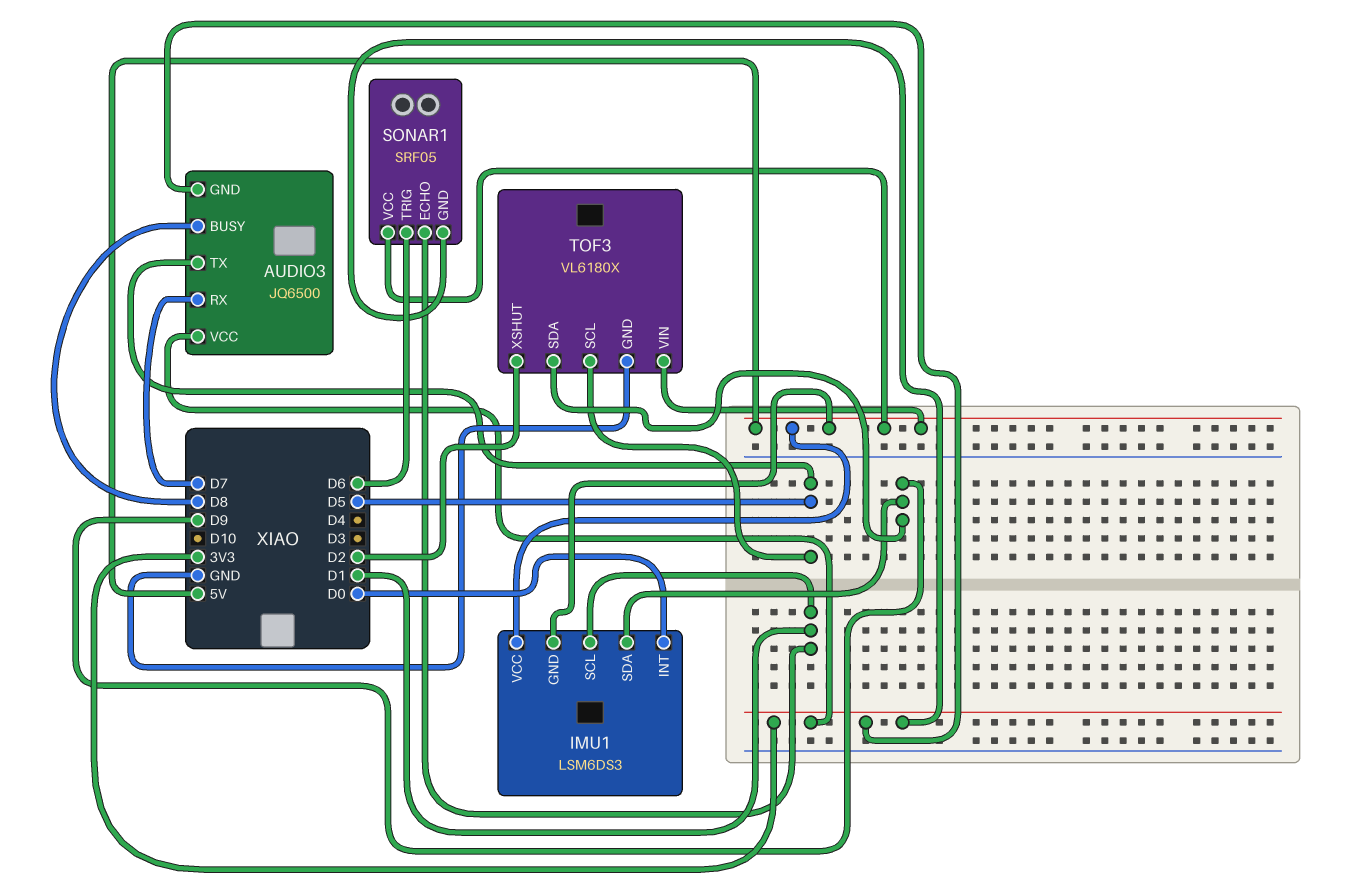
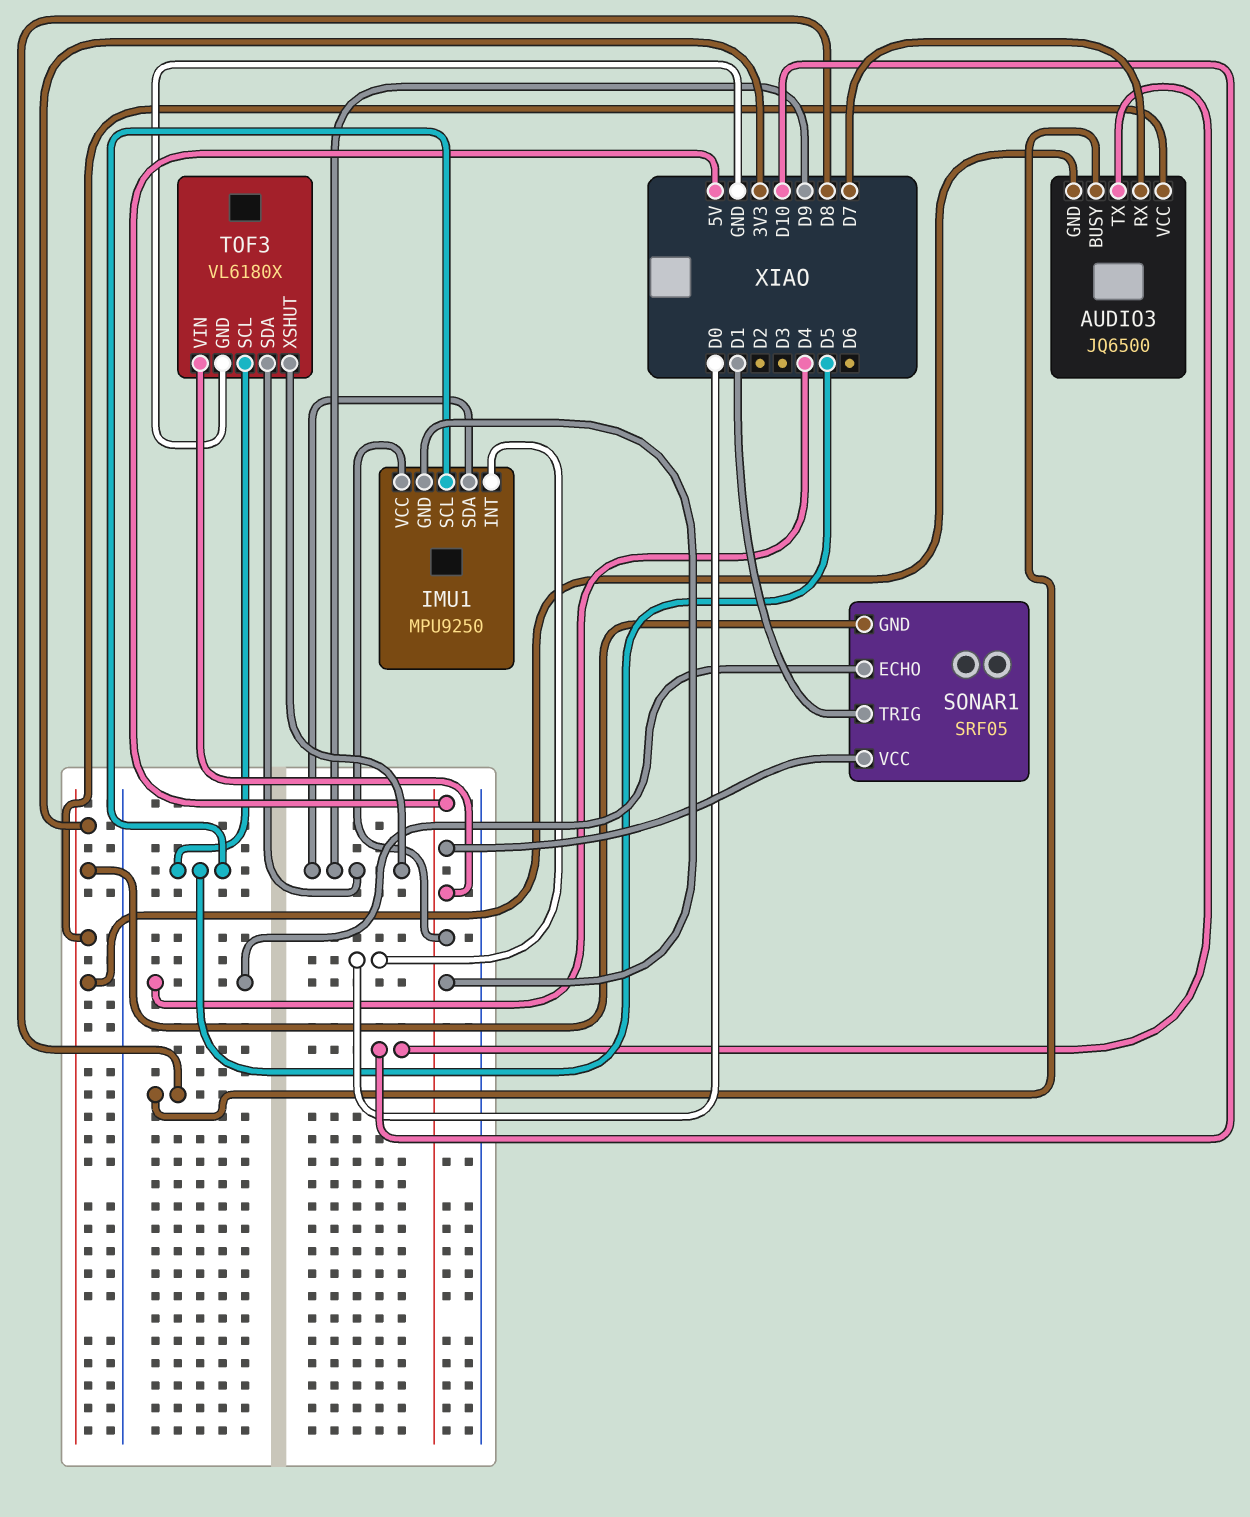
AUDIO3 pin TX: D5 -> D10
IMU1: LSM6DS3 -> MPU9250
IMU1 pin SCL: D1 -> D5
SONAR1 pin ECHO: D1 -> D4
SONAR1 pin TRIG: D6 -> D1
TOF3 pin XSHUT: D2 -> D9

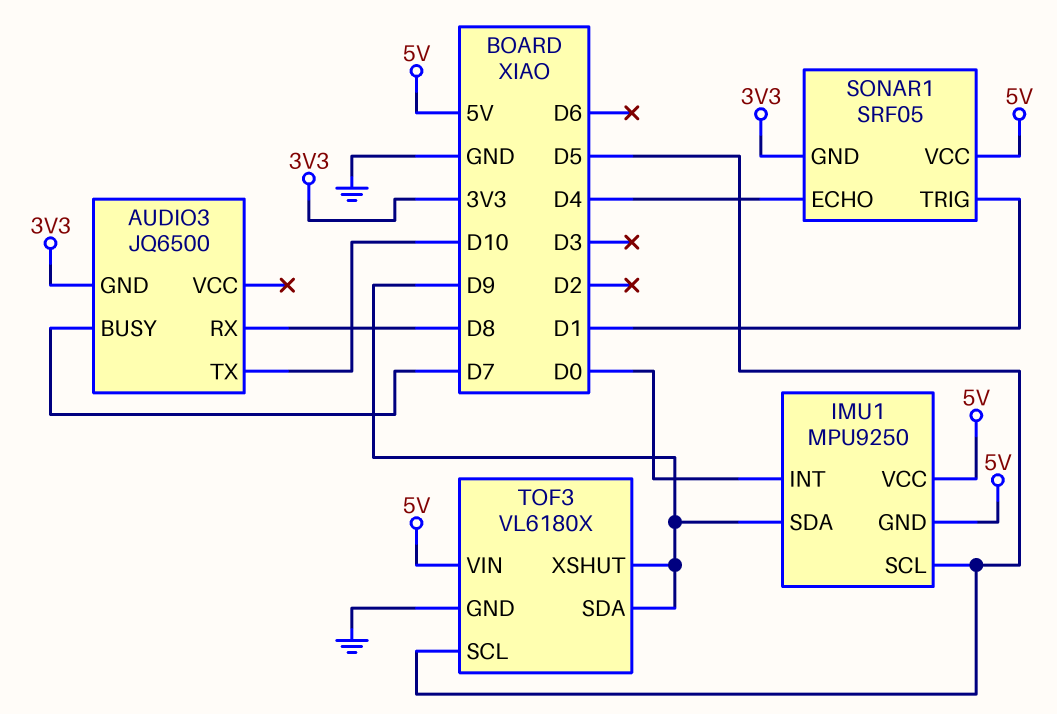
AUDIO3 pin BUSY: D8 -> D7
AUDIO3 pin RX: D7 -> D8
AUDIO3 pin VCC: 3V3 -> none

